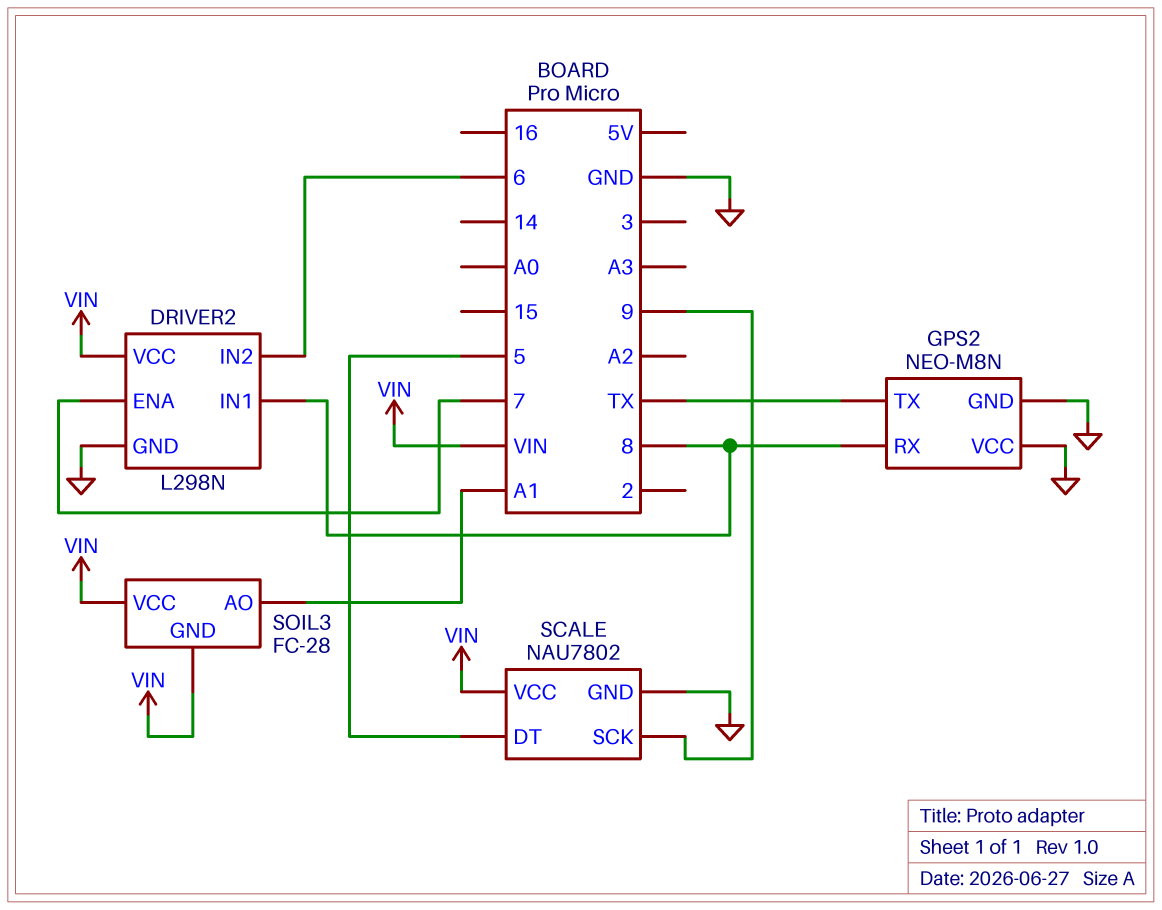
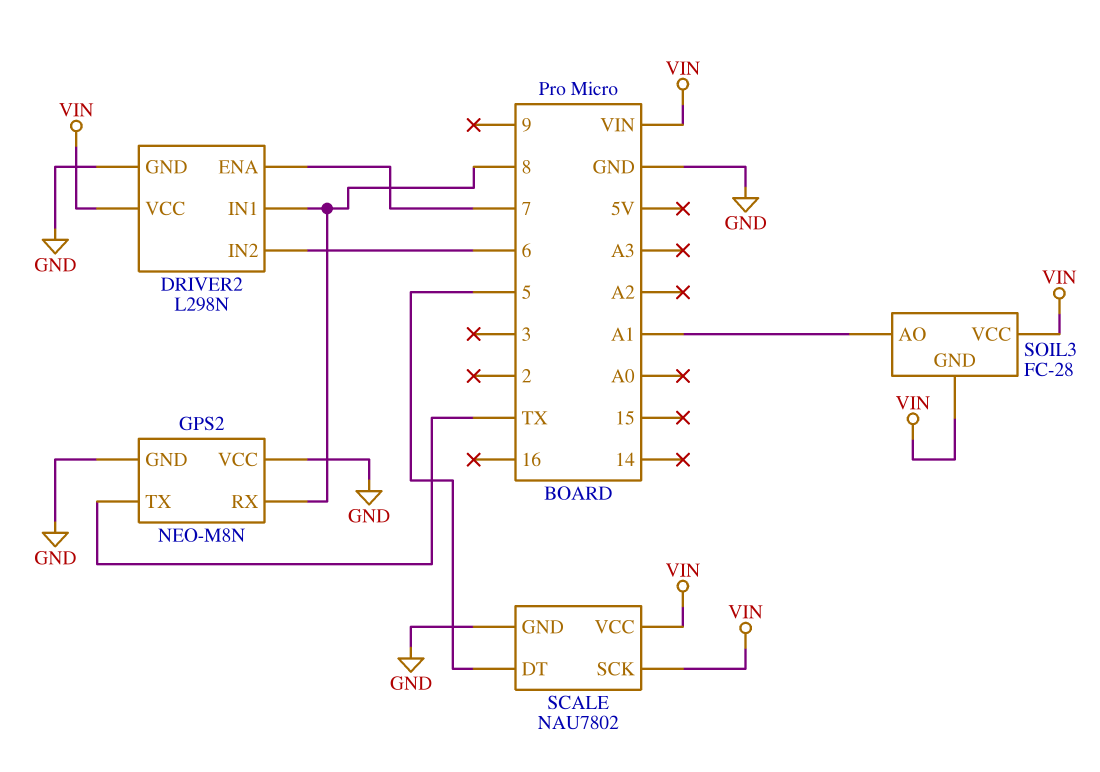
SCALE pin SCK: 9 -> VIN

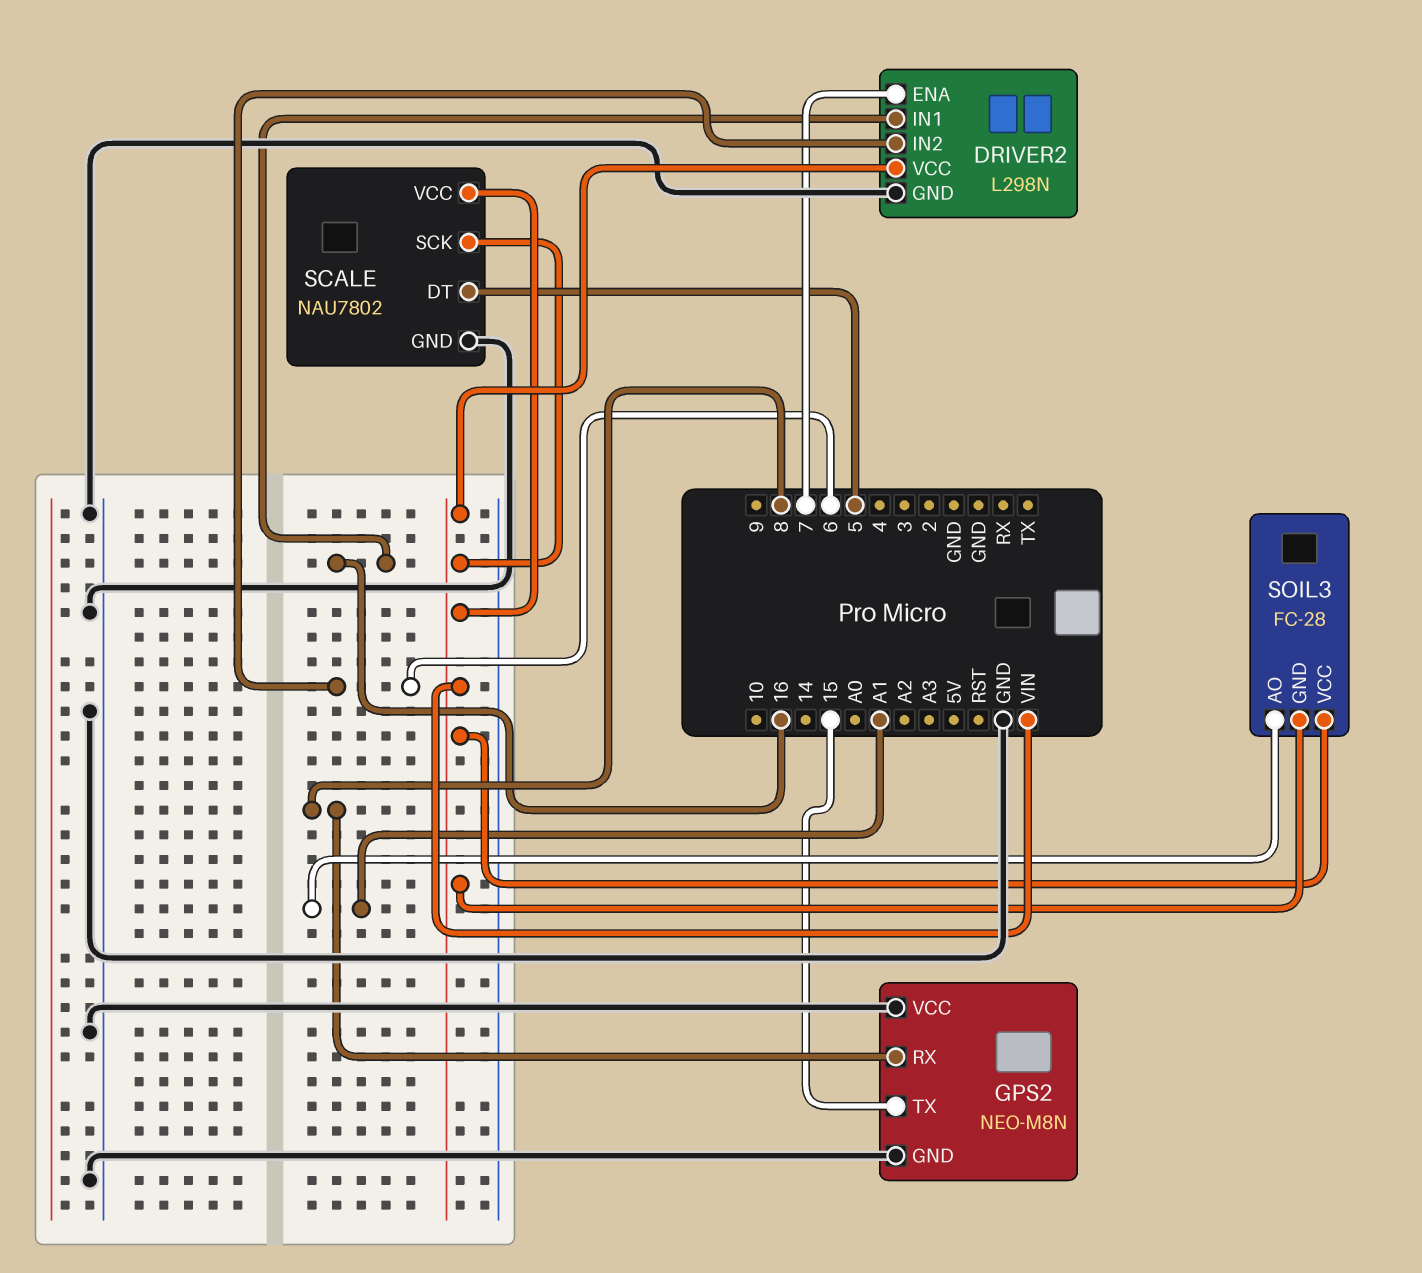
DRIVER2 pin IN1: 8 -> 16
GPS2 pin TX: TX -> 15

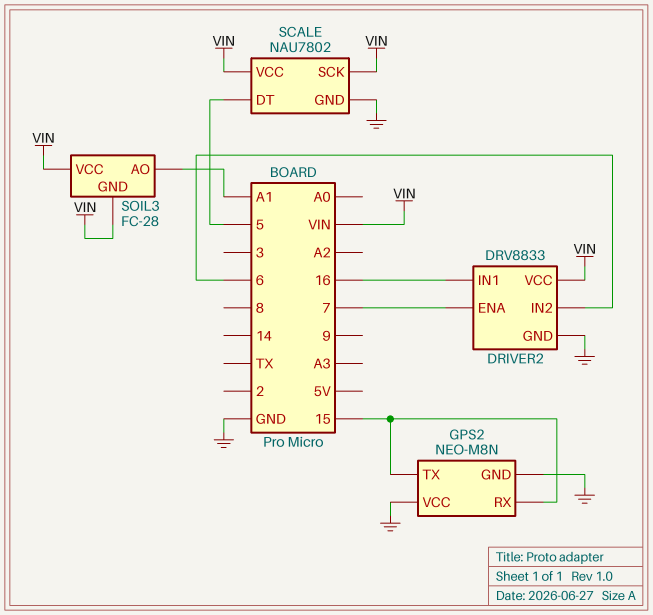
DRIVER2: L298N -> DRV8833
GPS2 pin RX: 8 -> 15

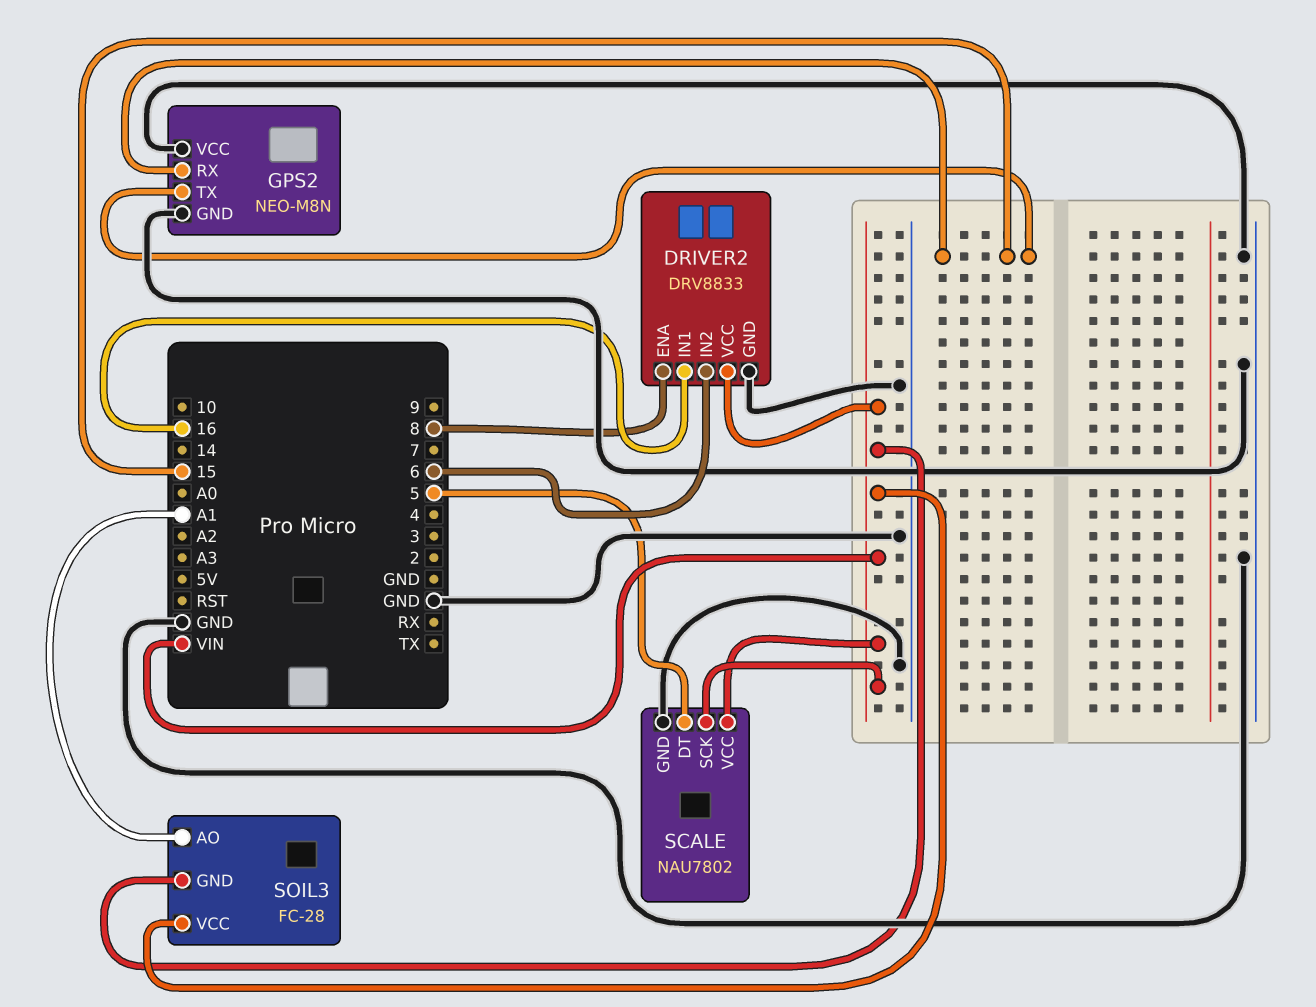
DRIVER2 pin ENA: 7 -> 8

